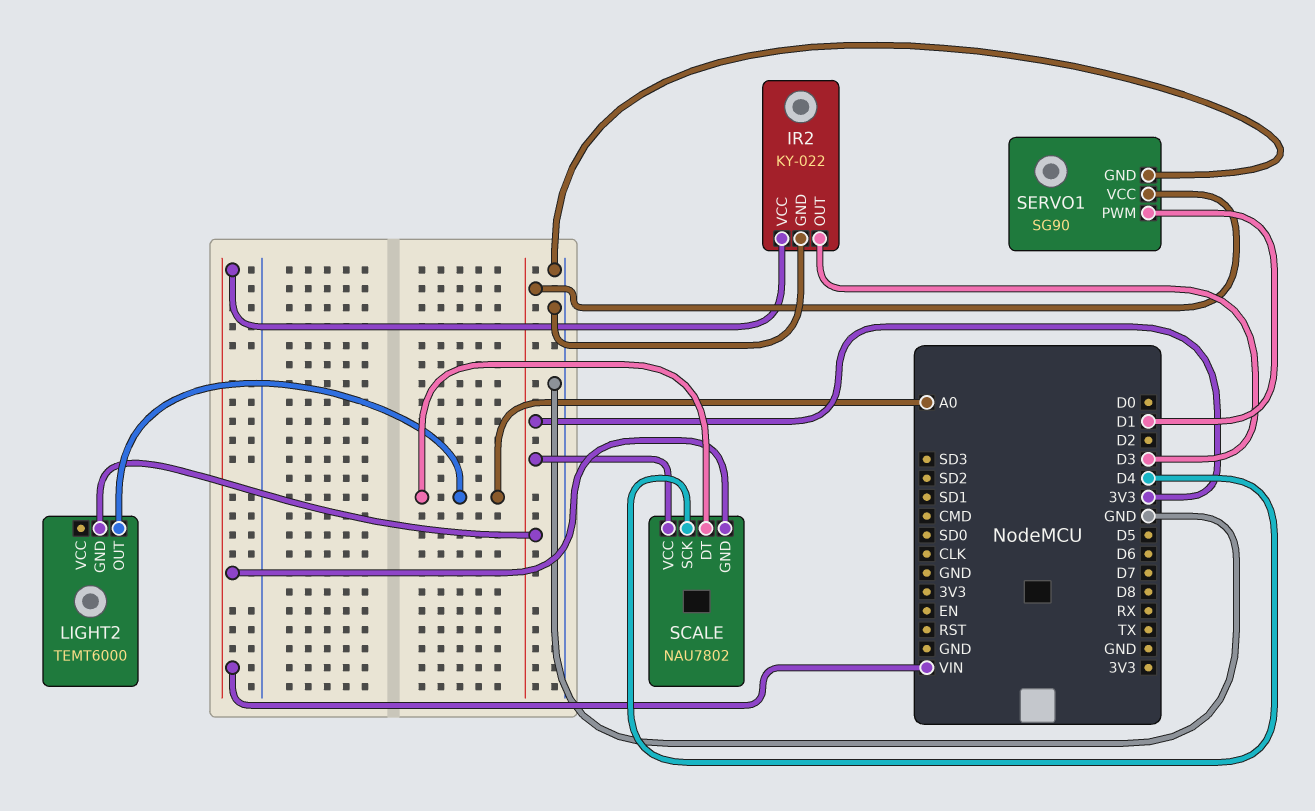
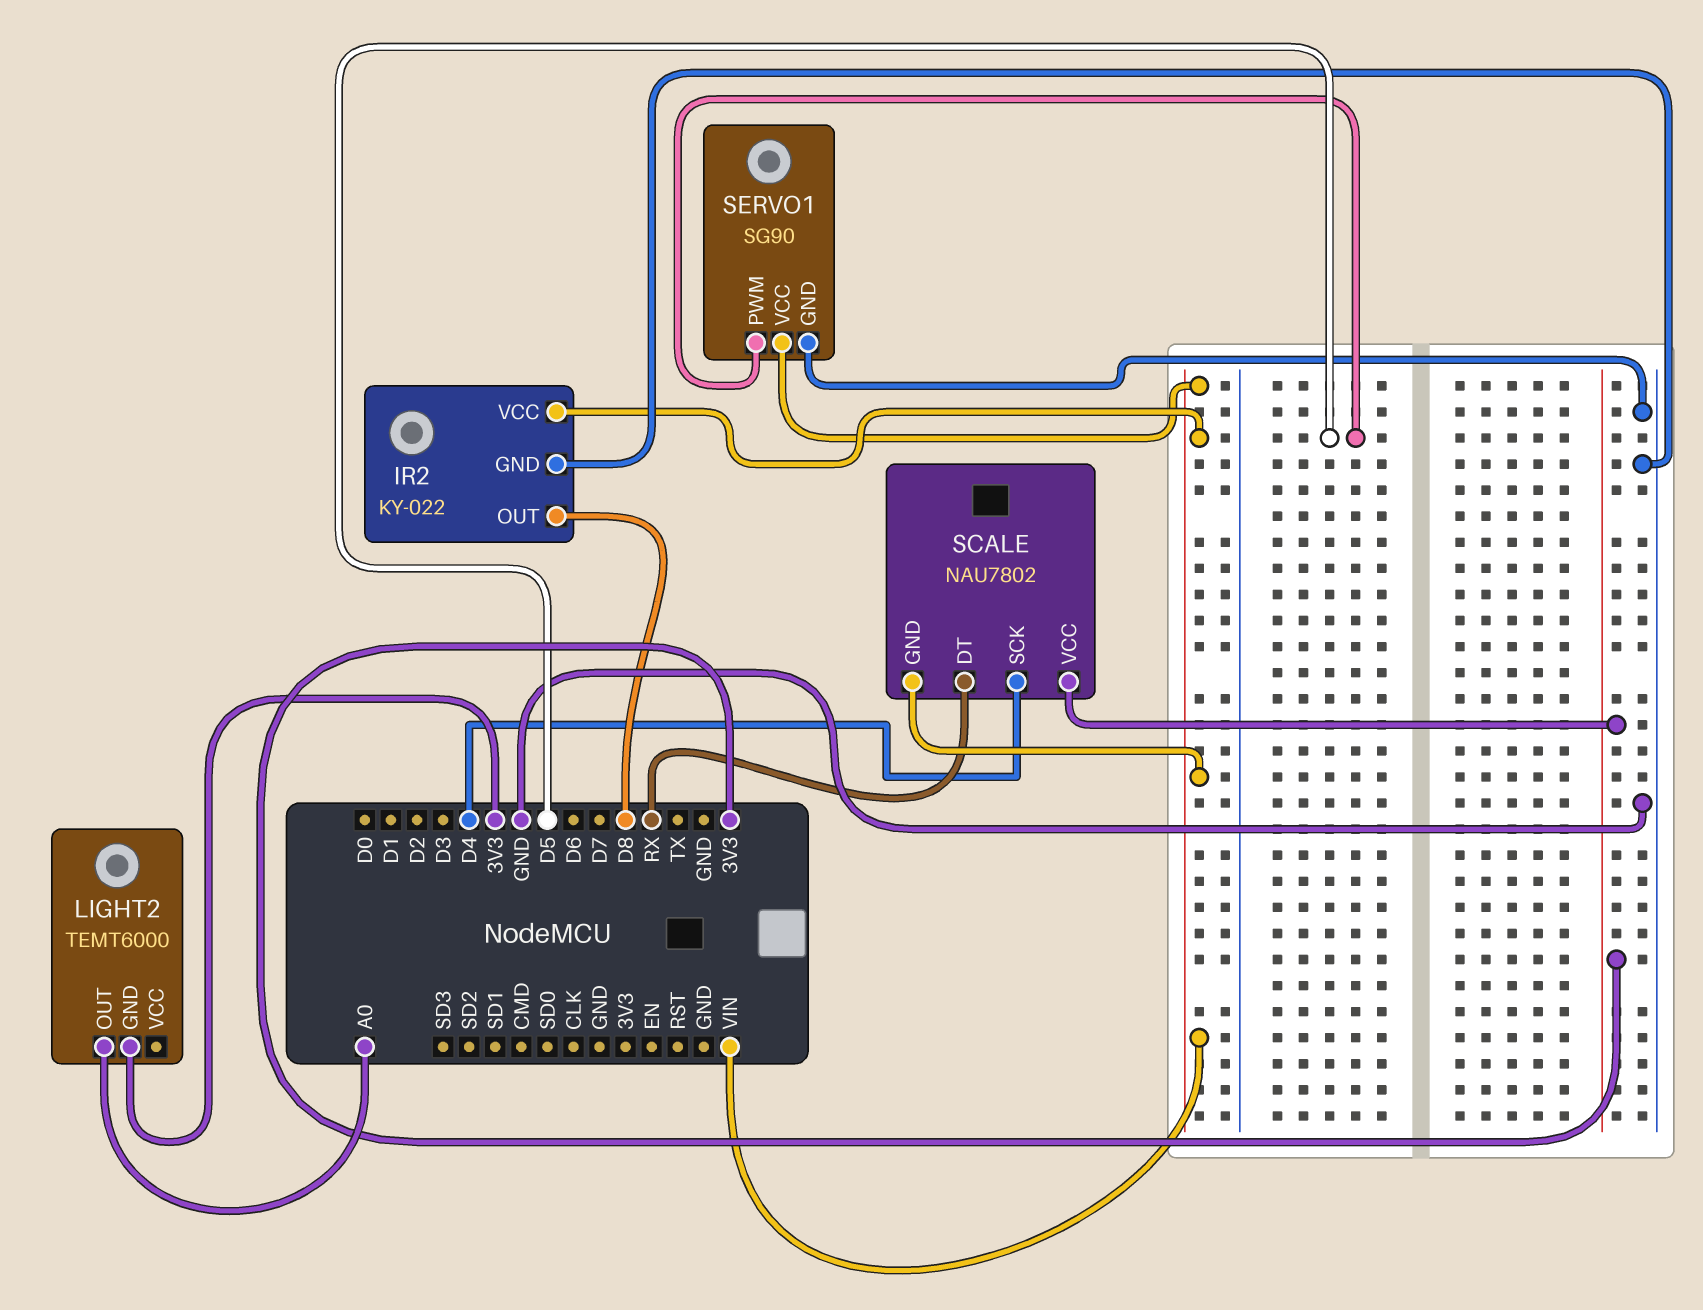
IR2 pin OUT: D3 -> D8
SCALE pin DT: A0 -> RX
SERVO1 pin PWM: D1 -> D5
SERVO1 pin VCC: 3V3 -> VIN

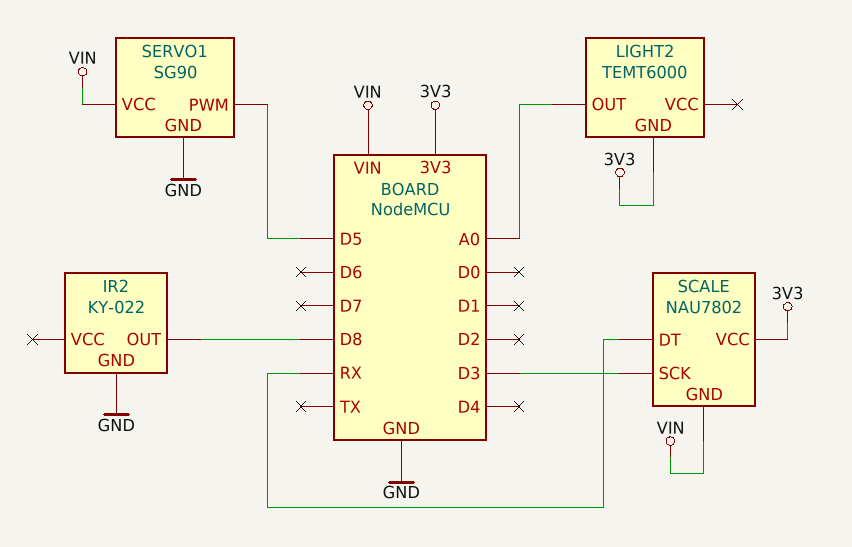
IR2 pin VCC: VIN -> none
SCALE pin SCK: D4 -> D3

